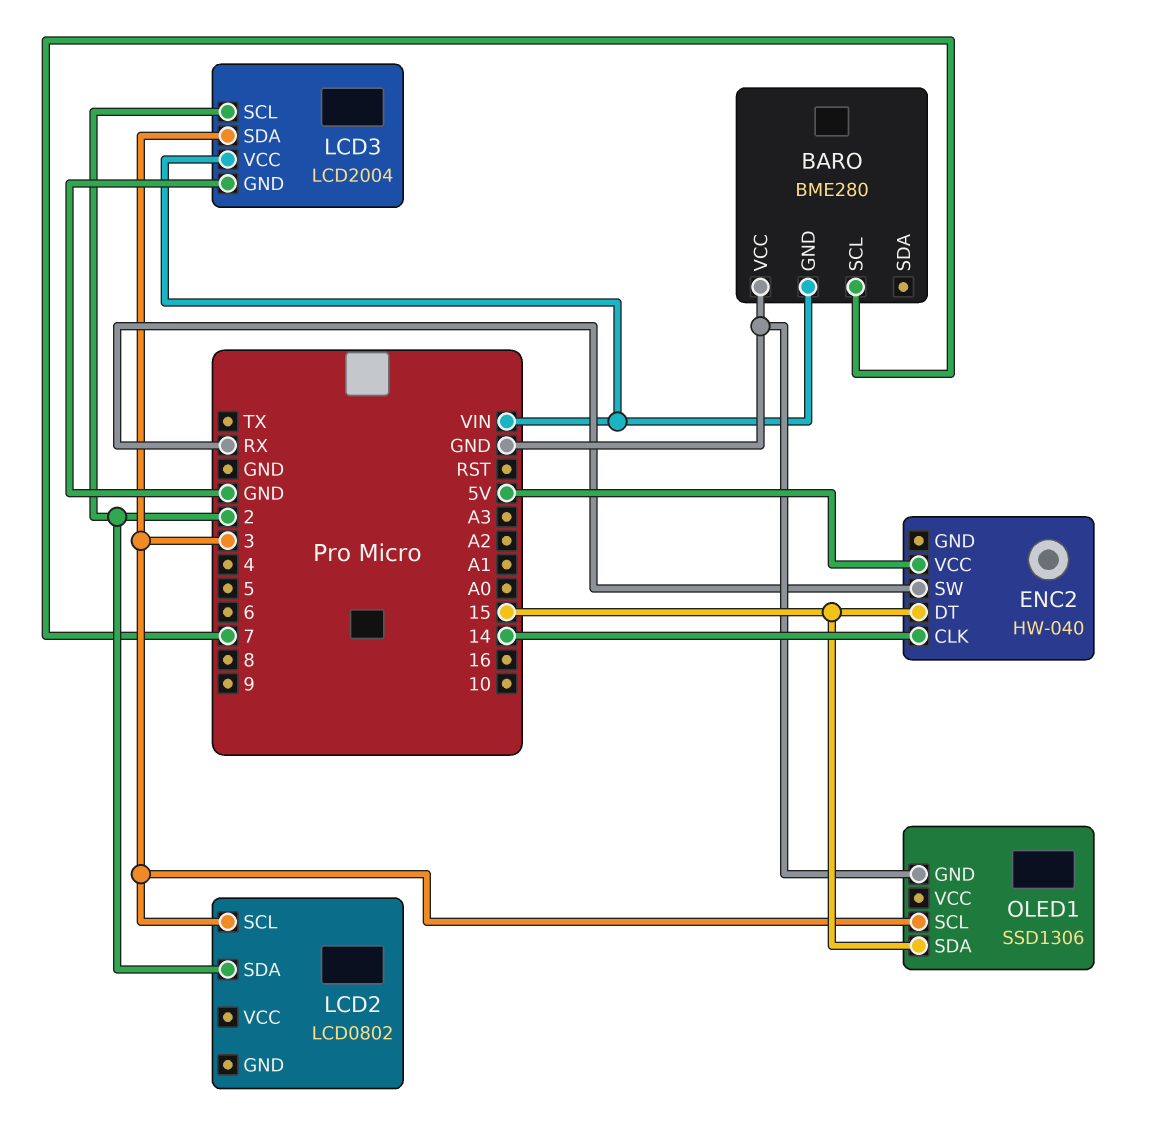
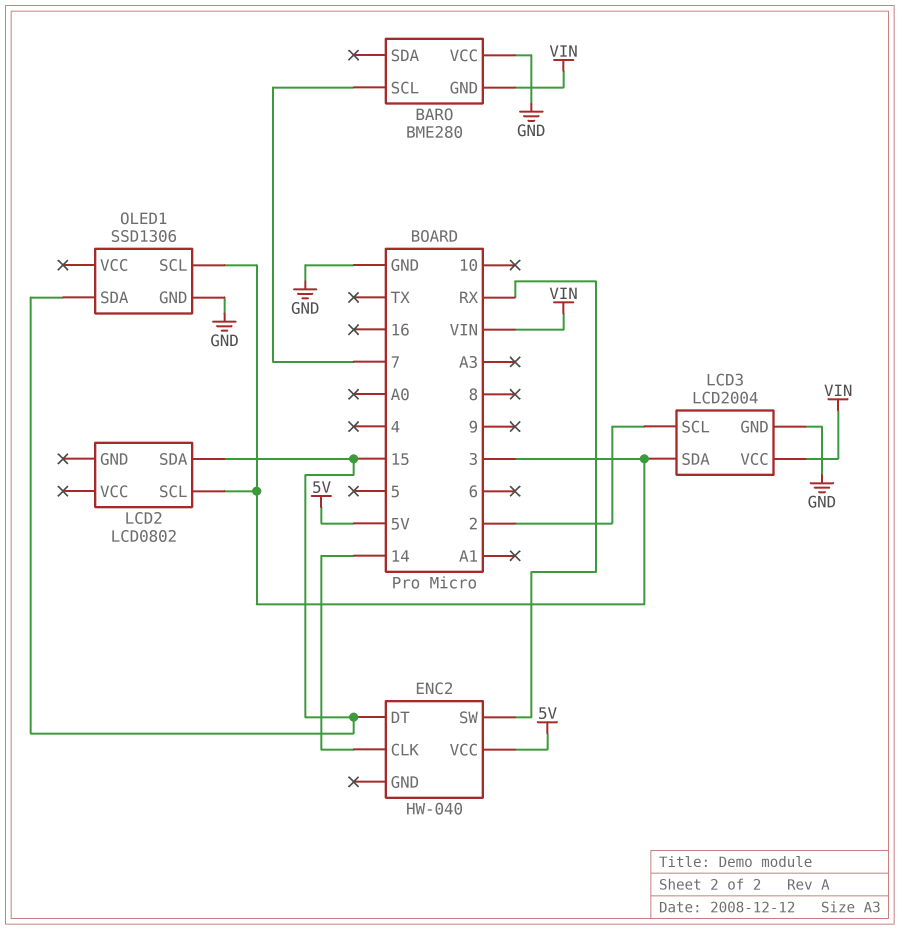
LCD2 pin SDA: 2 -> 15

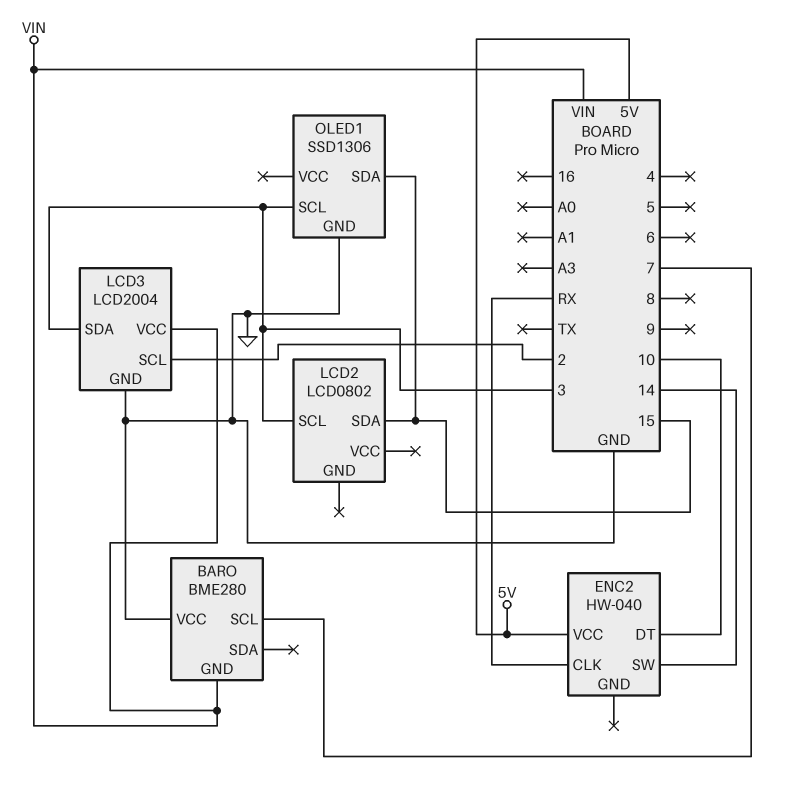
ENC2 pin CLK: 14 -> RX
ENC2 pin DT: 15 -> 10
ENC2 pin SW: RX -> 14

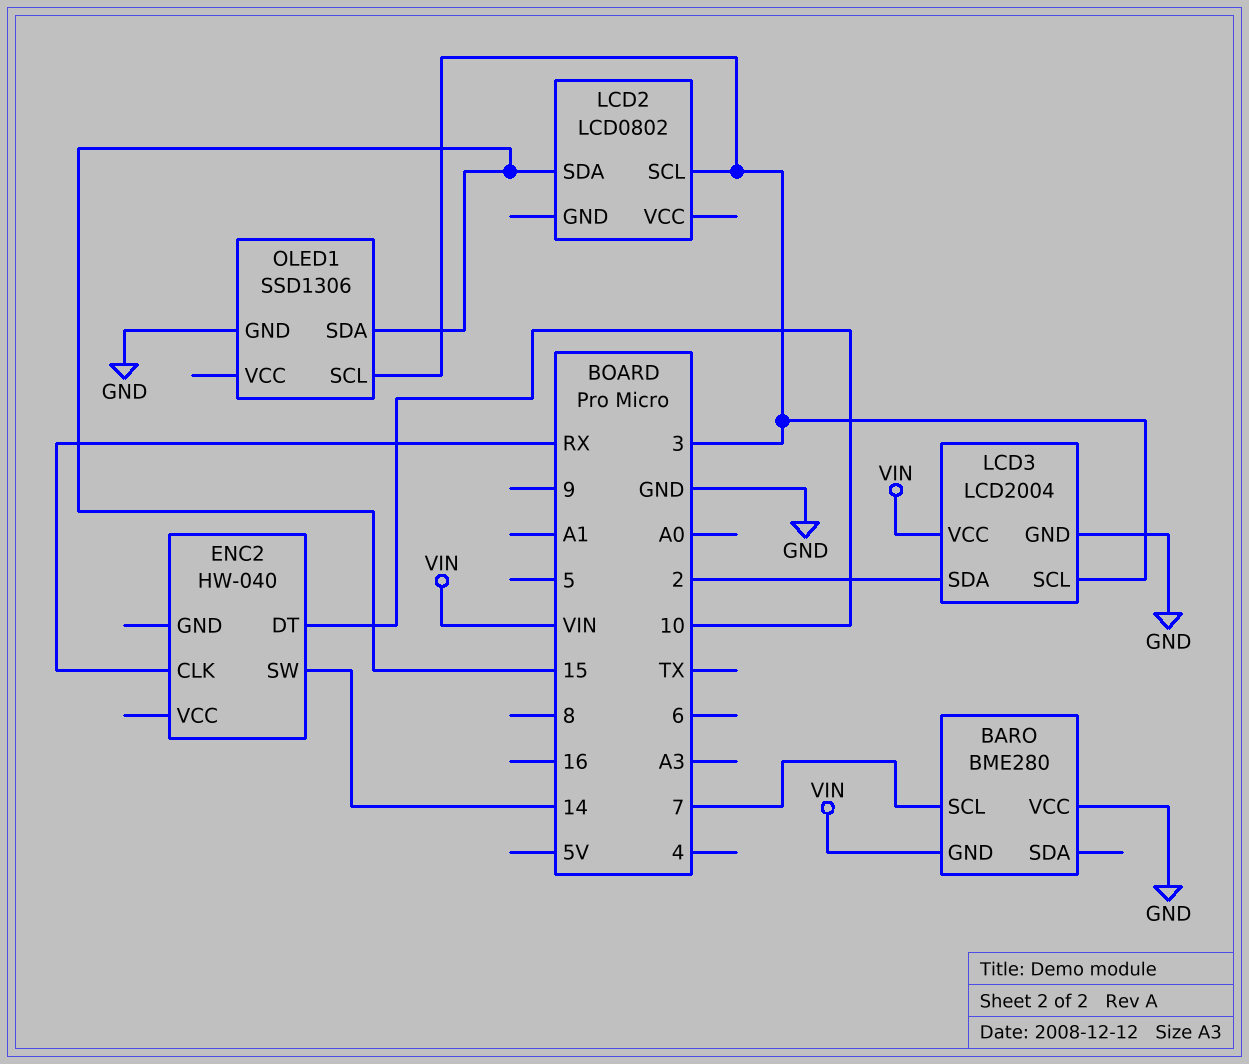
ENC2 pin VCC: 5V -> none
LCD3 pin SCL: 2 -> 3
LCD3 pin SDA: 3 -> 2

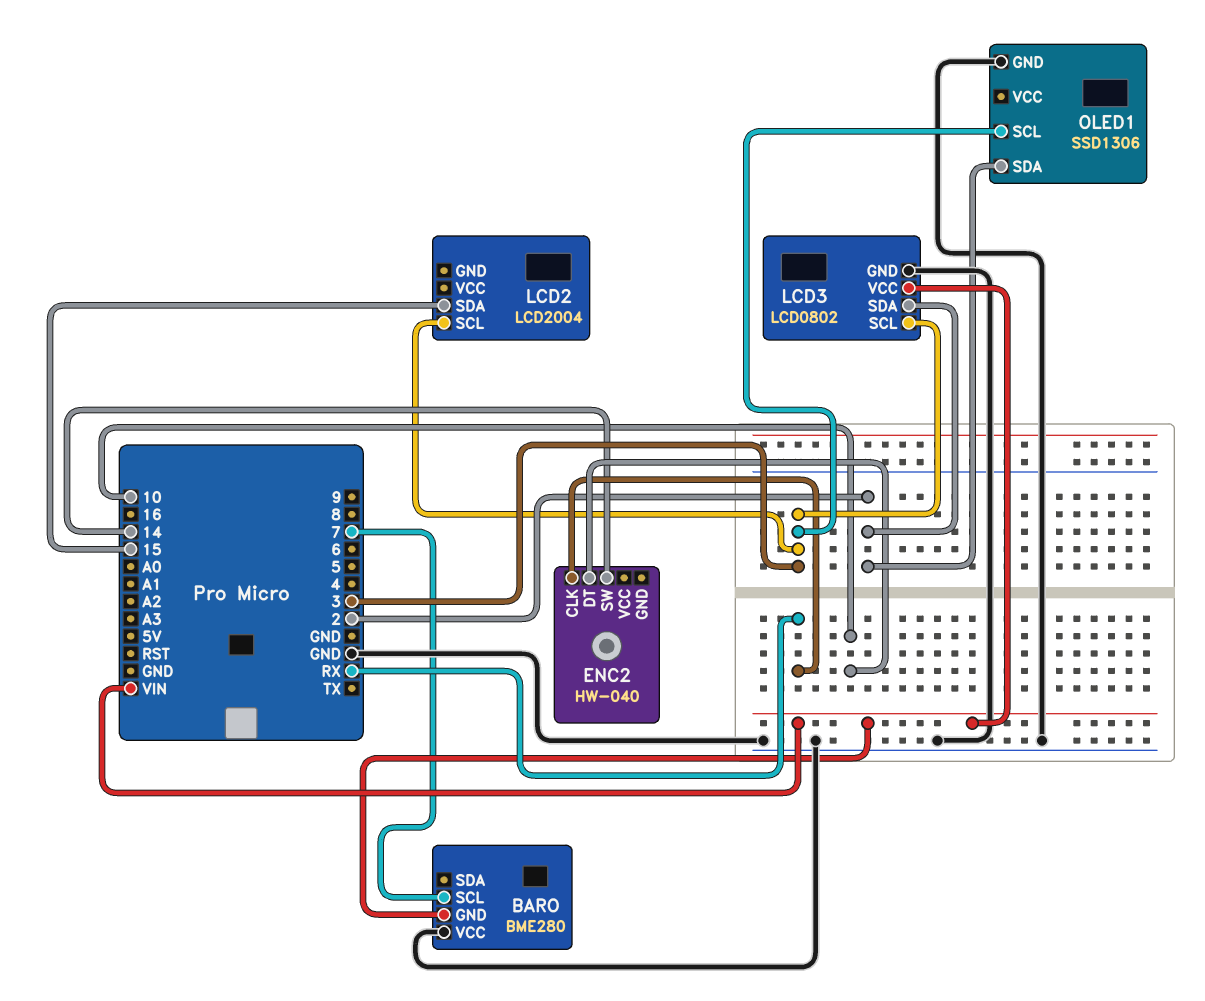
LCD2: LCD0802 -> LCD2004
LCD3: LCD2004 -> LCD0802
OLED1 pin SDA: 15 -> 2

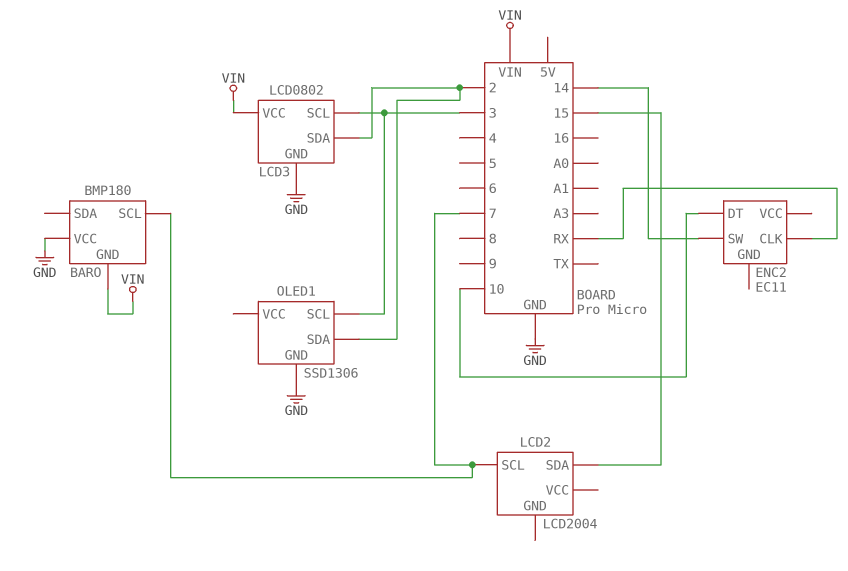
BARO: BME280 -> BMP180
ENC2: HW-040 -> EC11
LCD2 pin SCL: 3 -> 7

